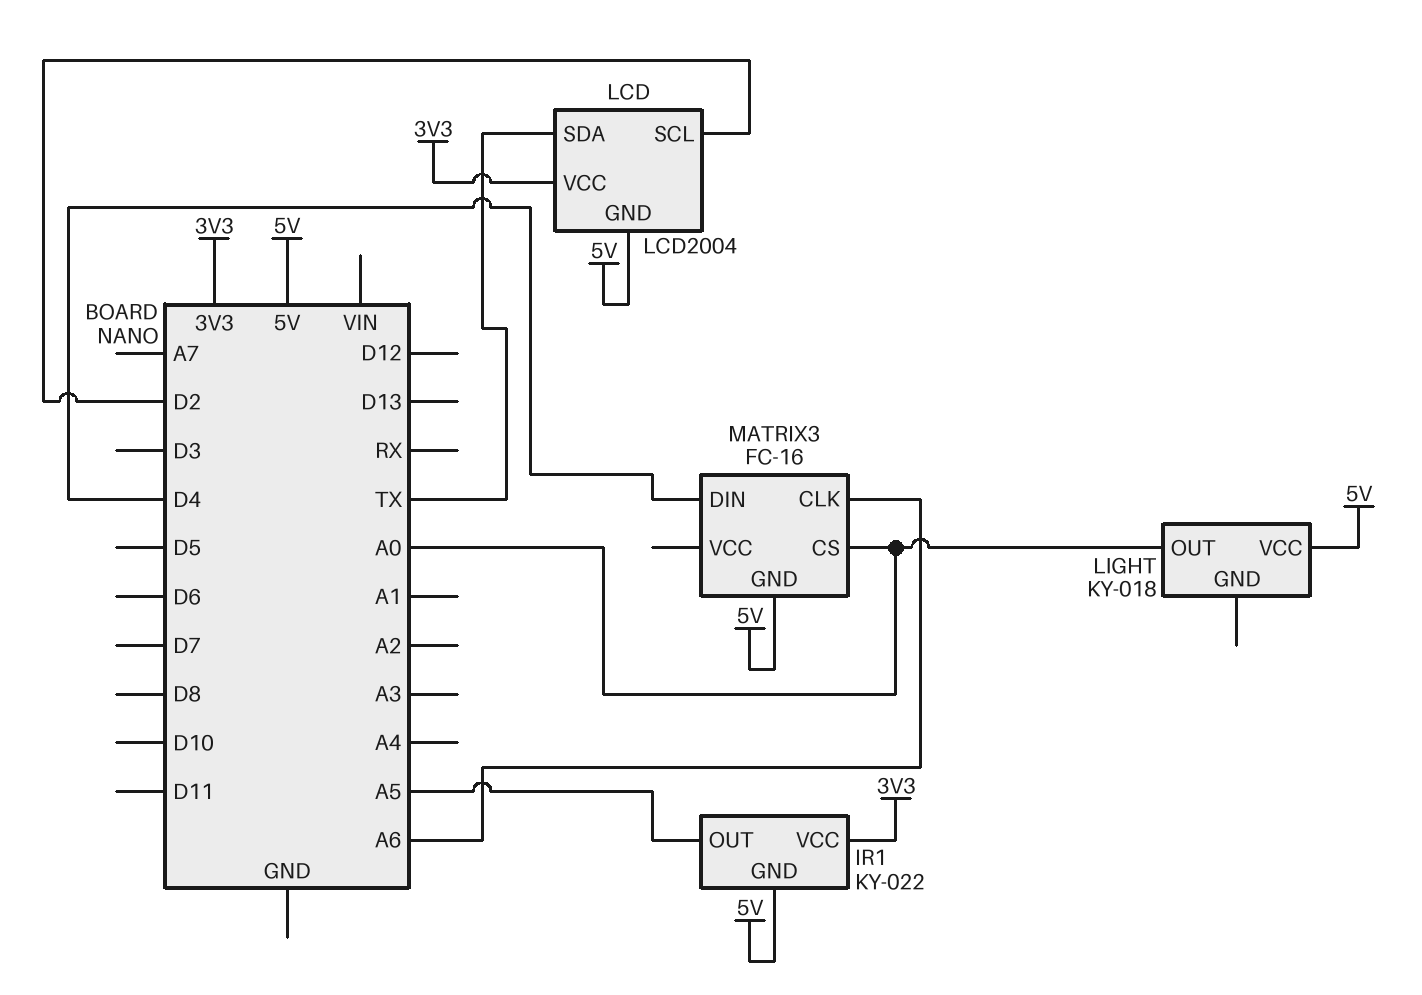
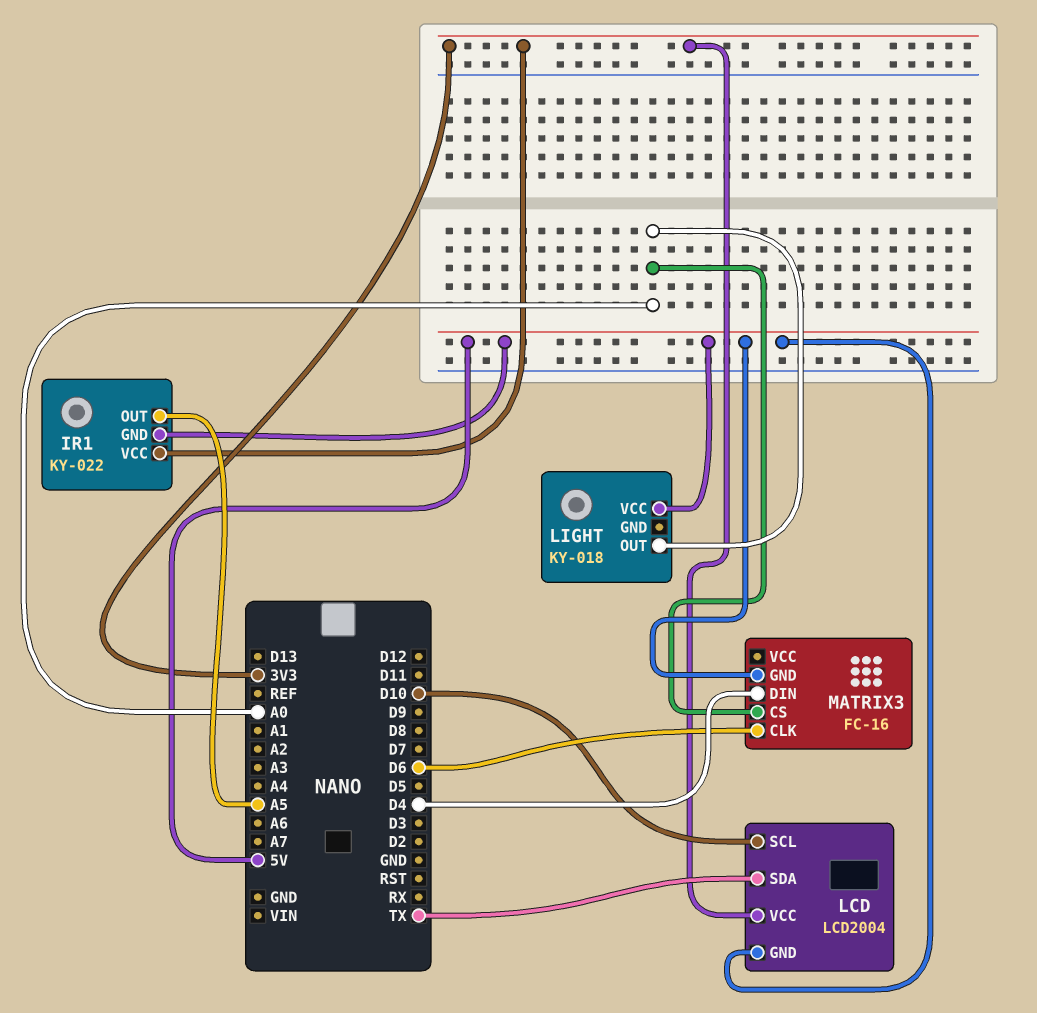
LCD pin SCL: D2 -> D10
MATRIX3 pin CLK: A6 -> D6

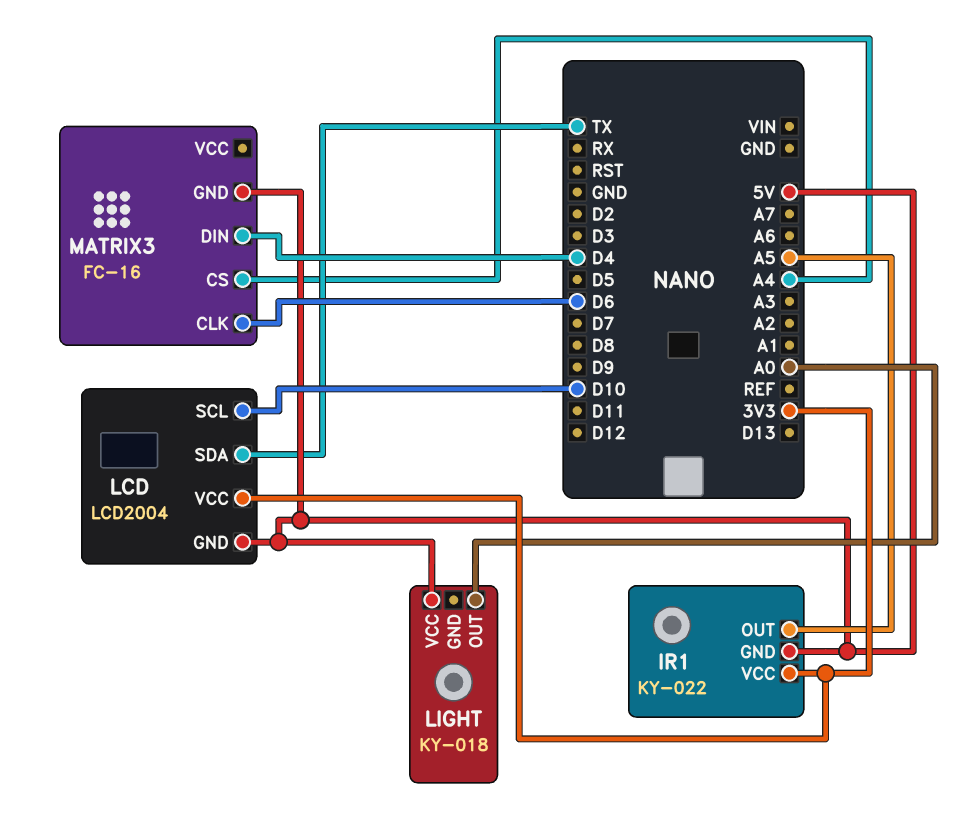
MATRIX3 pin CS: A0 -> A4

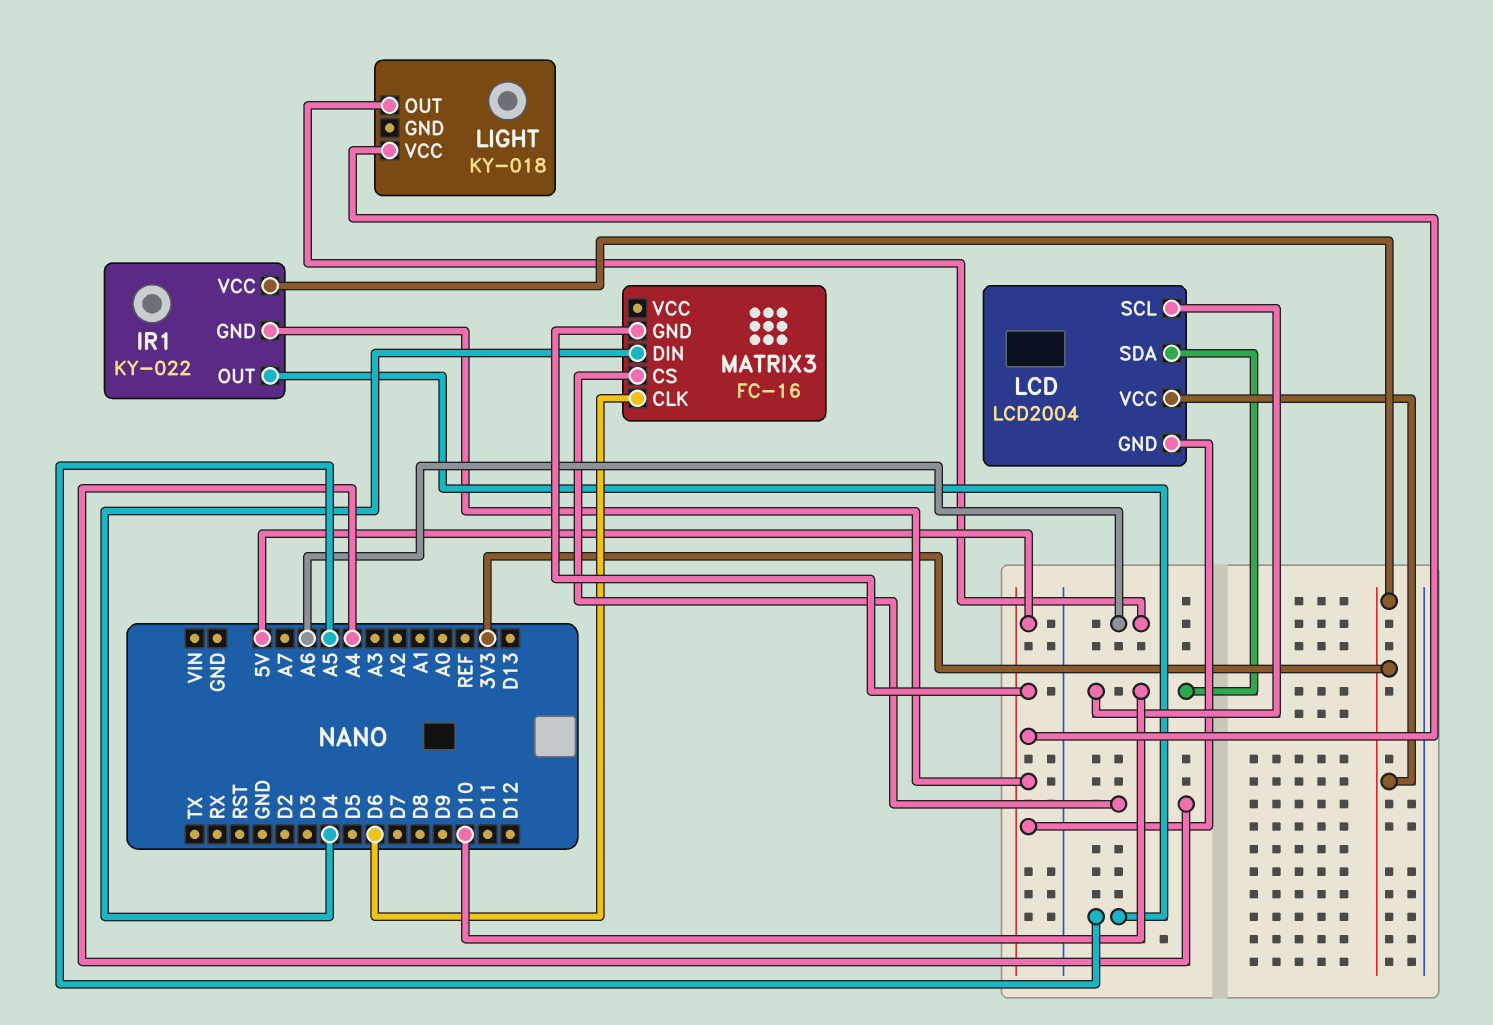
LCD pin SDA: TX -> D10
LIGHT pin OUT: A0 -> A6

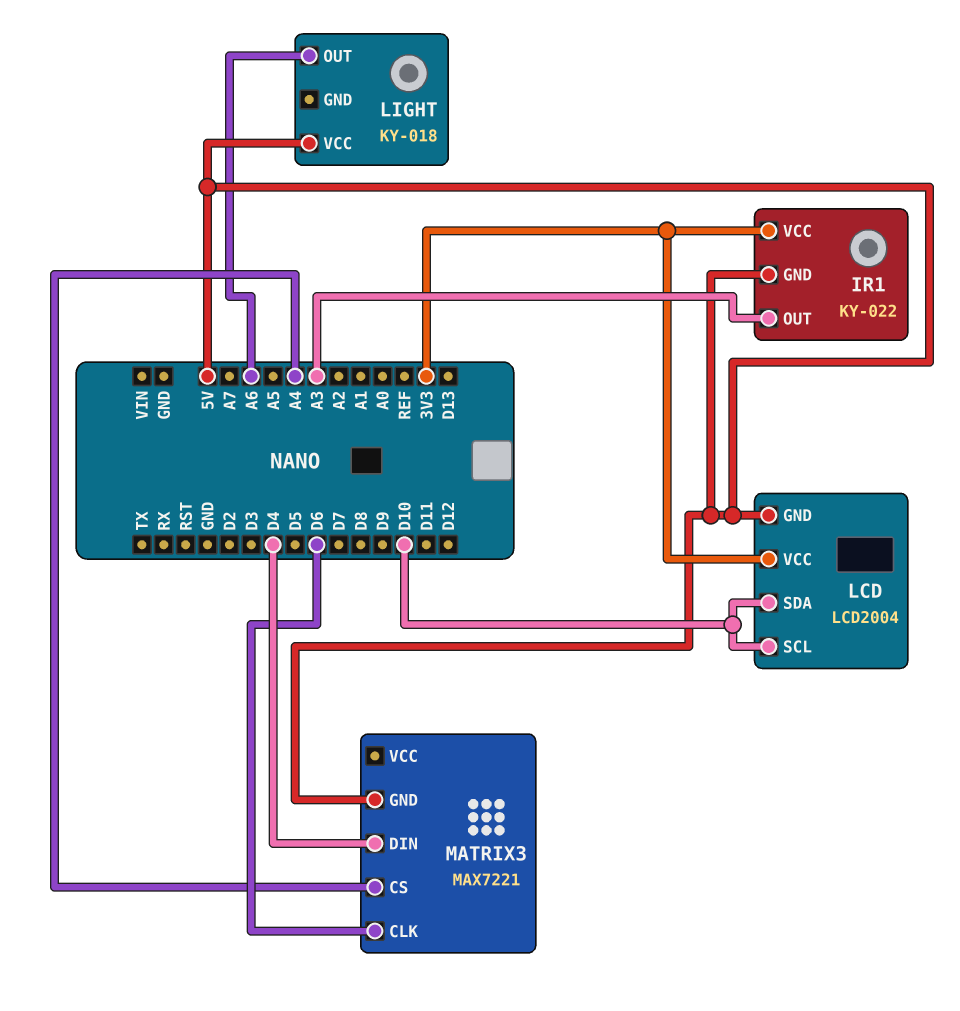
IR1 pin OUT: A5 -> A3
MATRIX3: FC-16 -> MAX7221

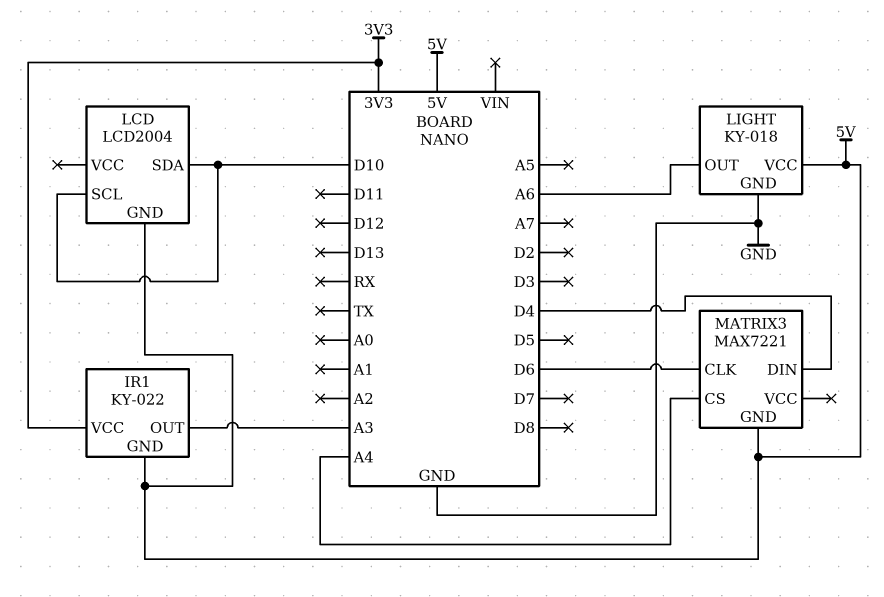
LCD pin VCC: 3V3 -> none
LIGHT pin GND: none -> GND

